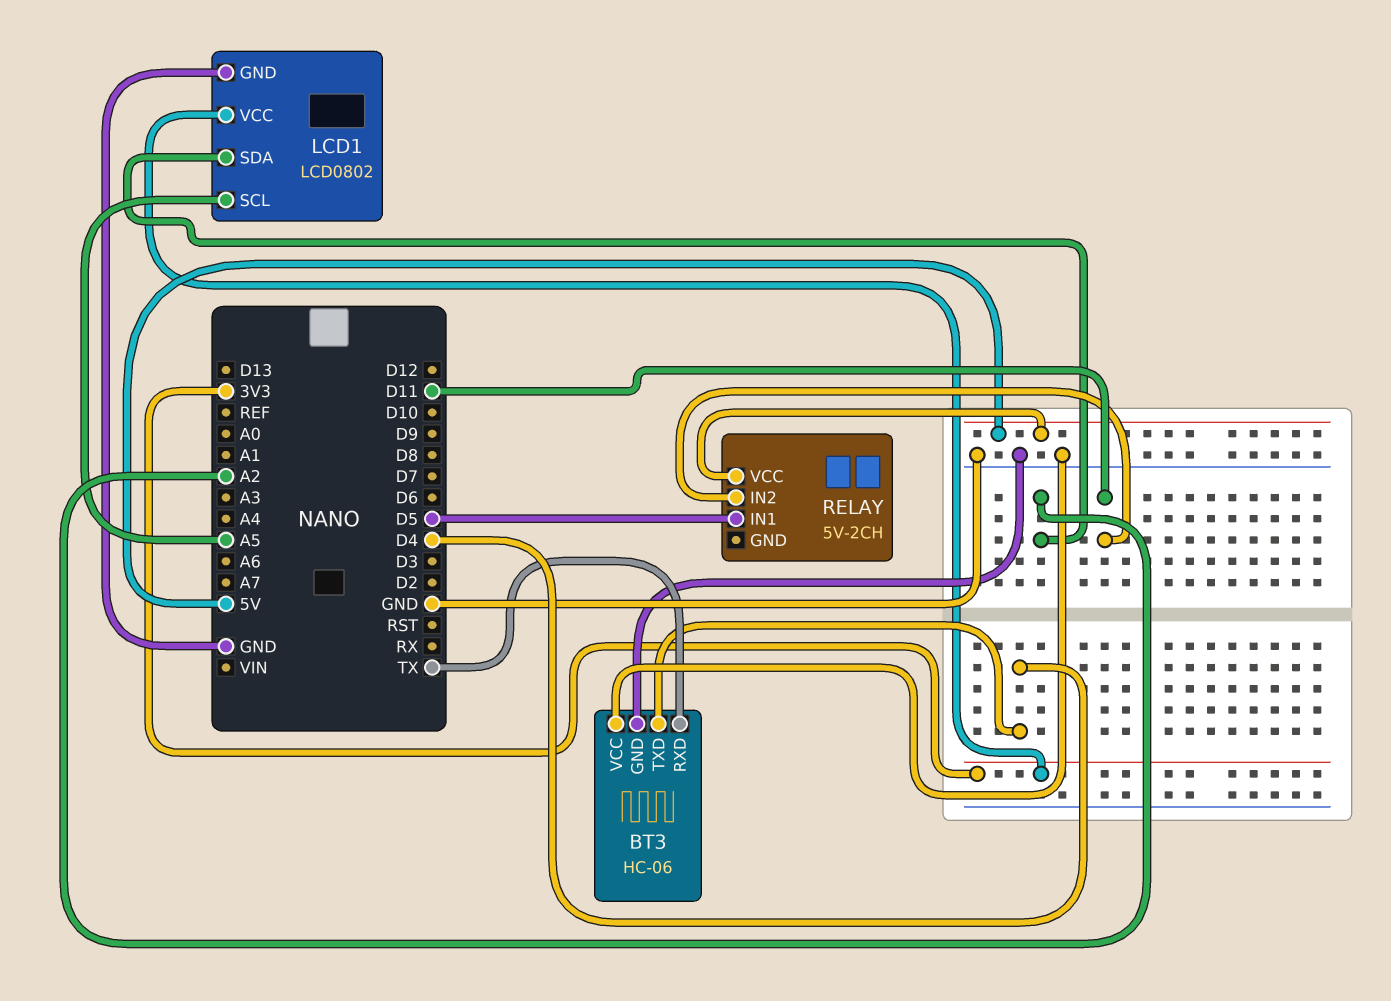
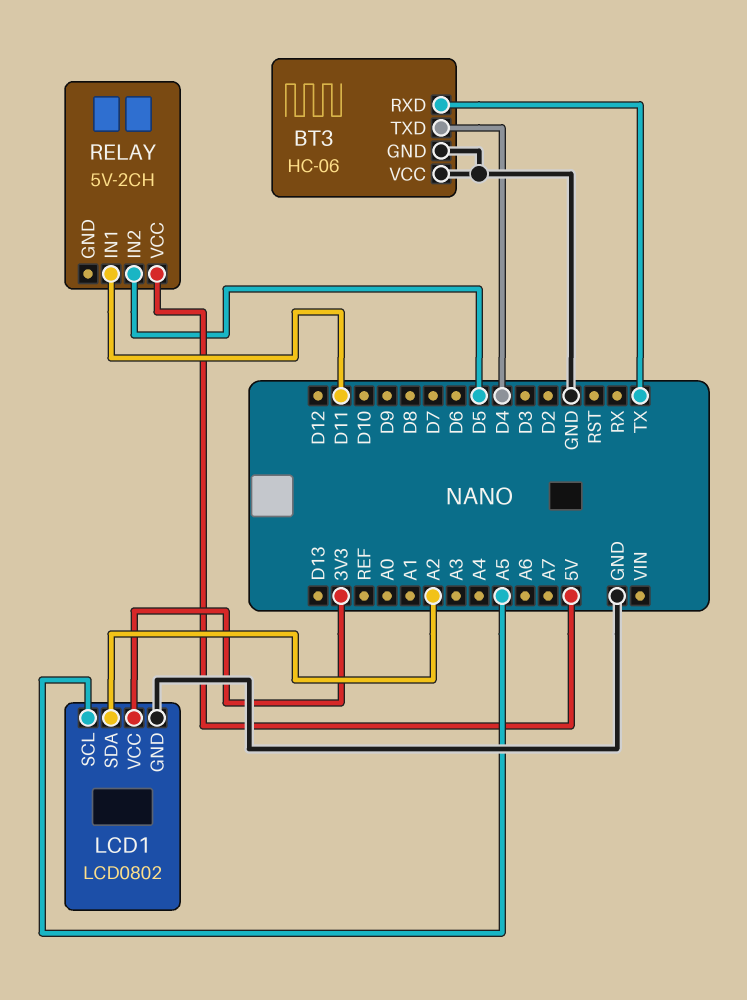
RELAY pin IN1: D5 -> D11
RELAY pin IN2: D11 -> D5

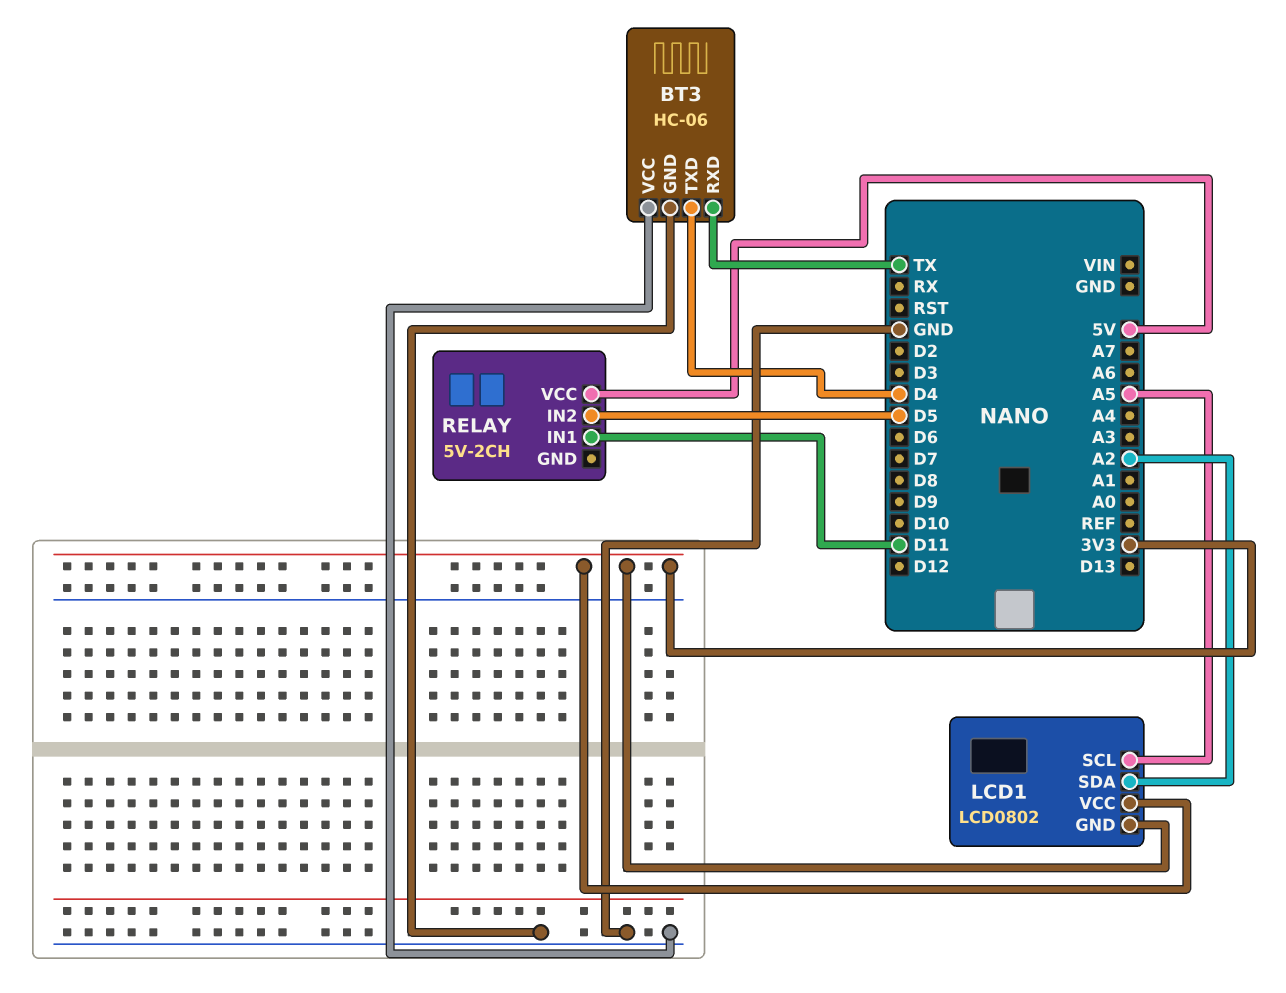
LCD1 pin GND: GND -> 3V3

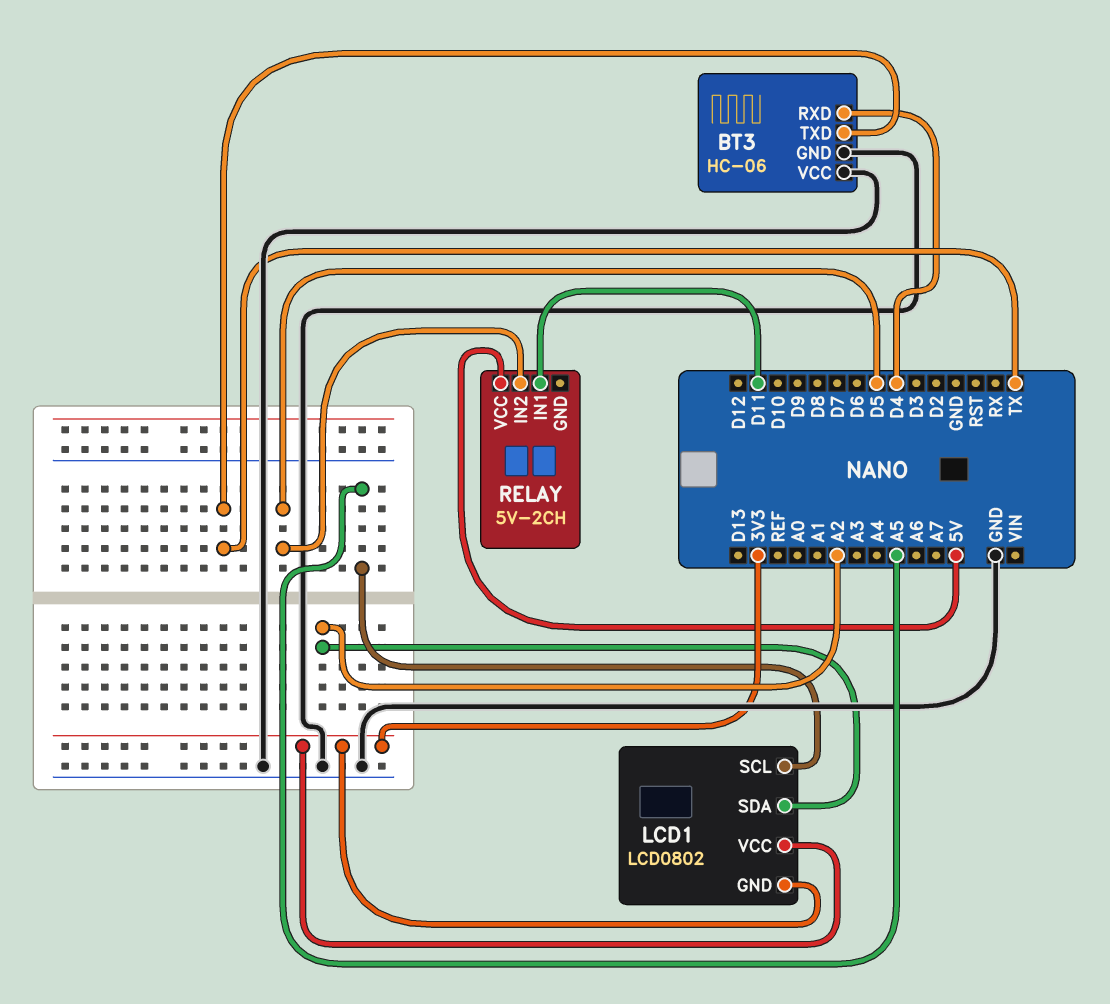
BT3 pin RXD: TX -> D4
BT3 pin TXD: D4 -> TX

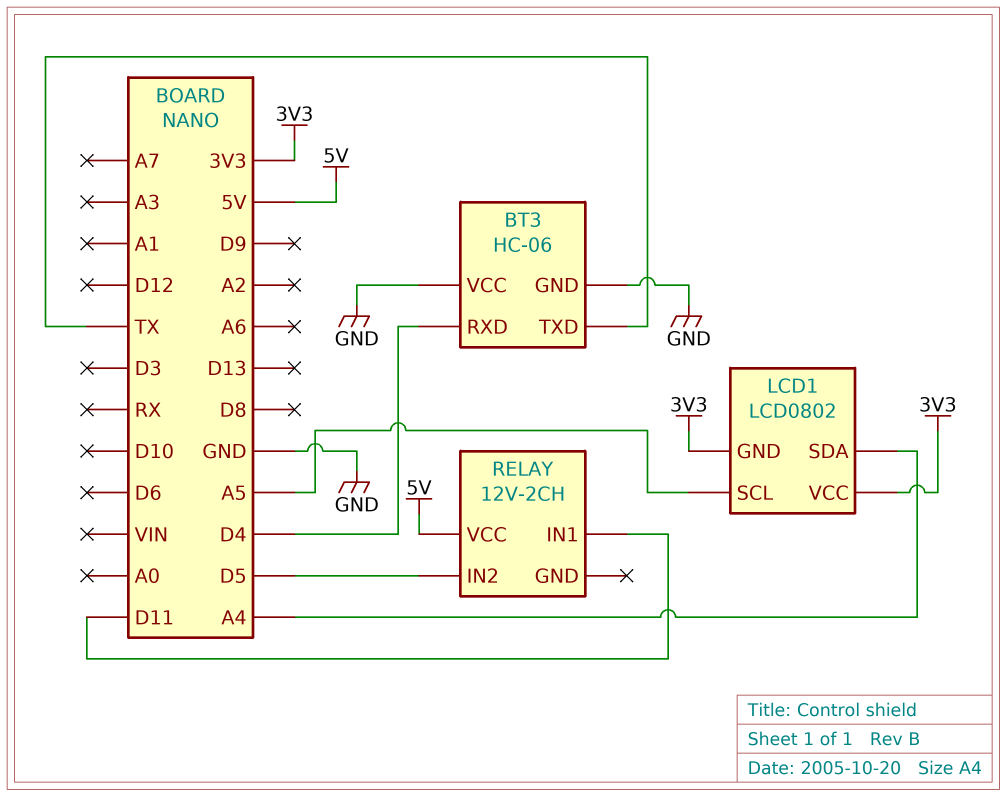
LCD1 pin SDA: A2 -> A4
RELAY: 5V-2CH -> 12V-2CH

